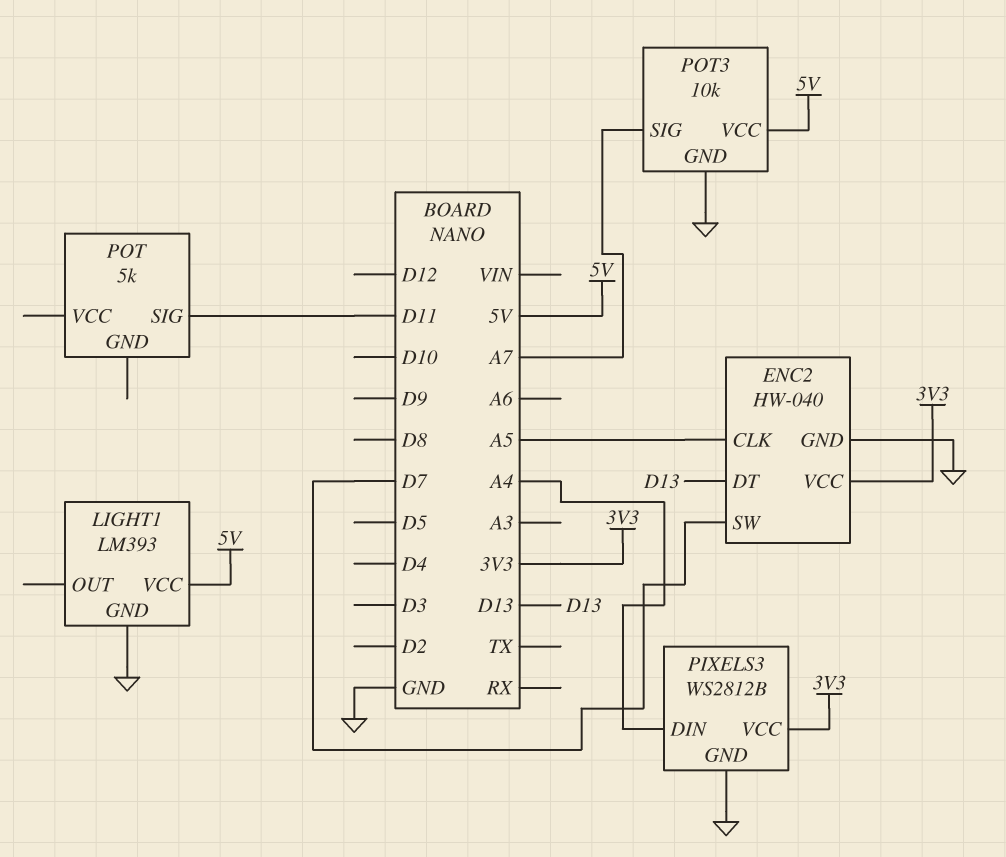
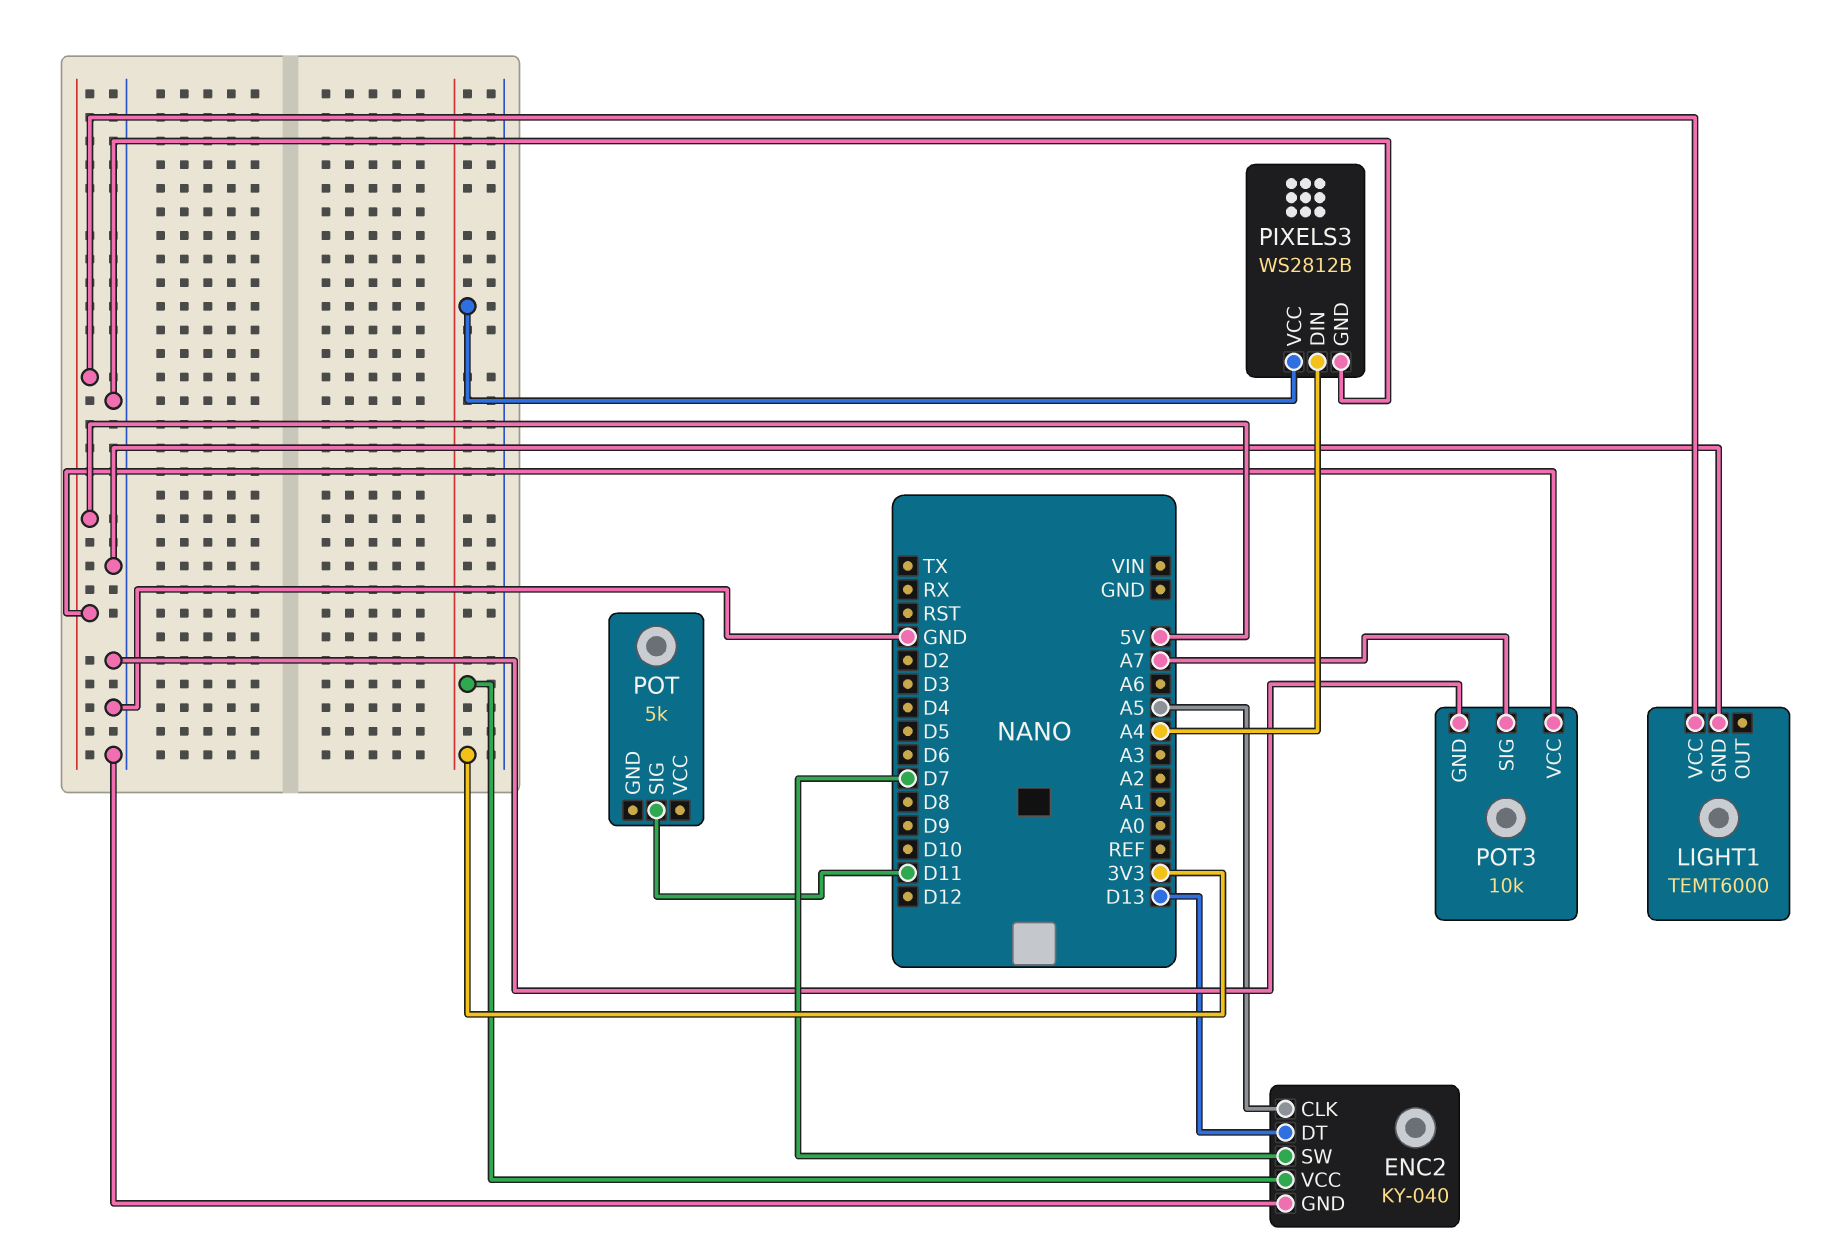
ENC2: HW-040 -> KY-040
LIGHT1: LM393 -> TEMT6000

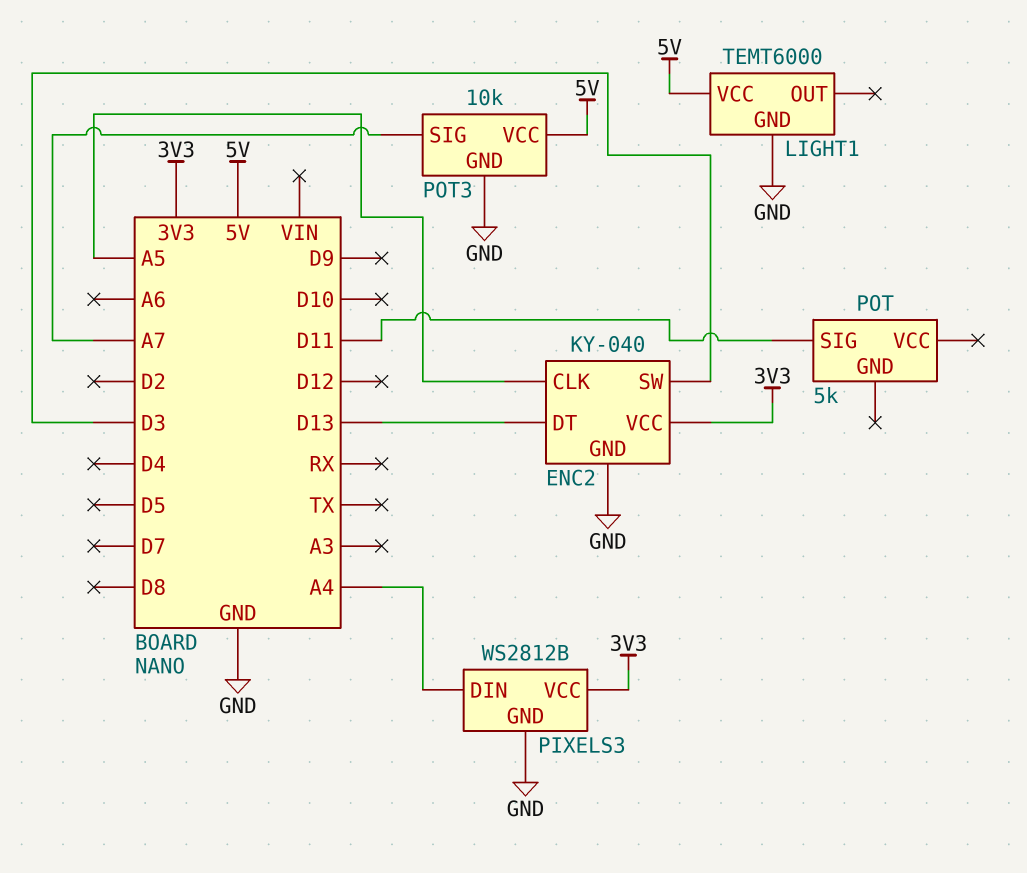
ENC2 pin SW: D7 -> D3

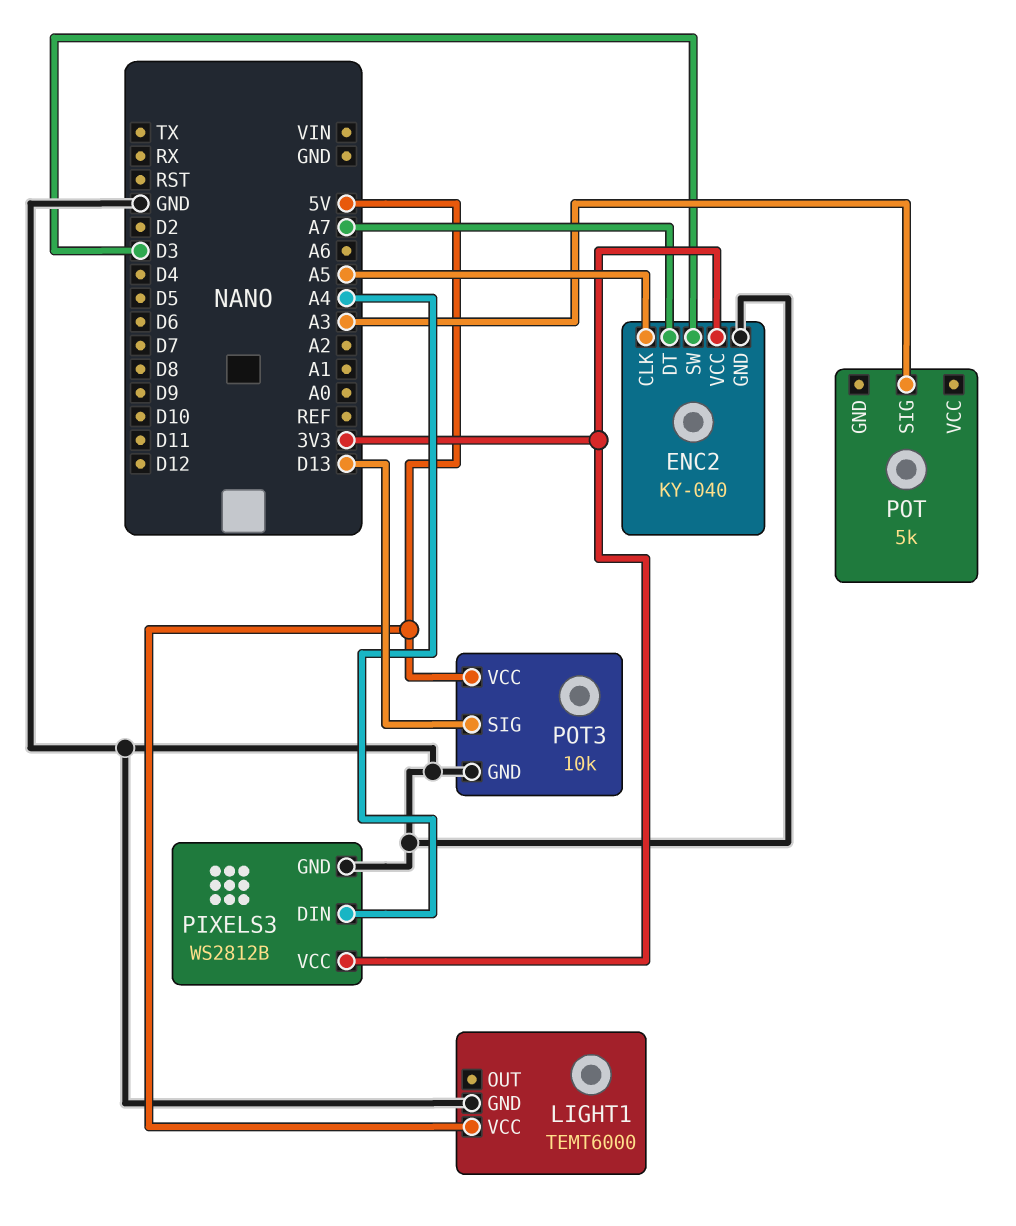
ENC2 pin DT: D13 -> A7
POT pin SIG: D11 -> A3
POT3 pin SIG: A7 -> D13

